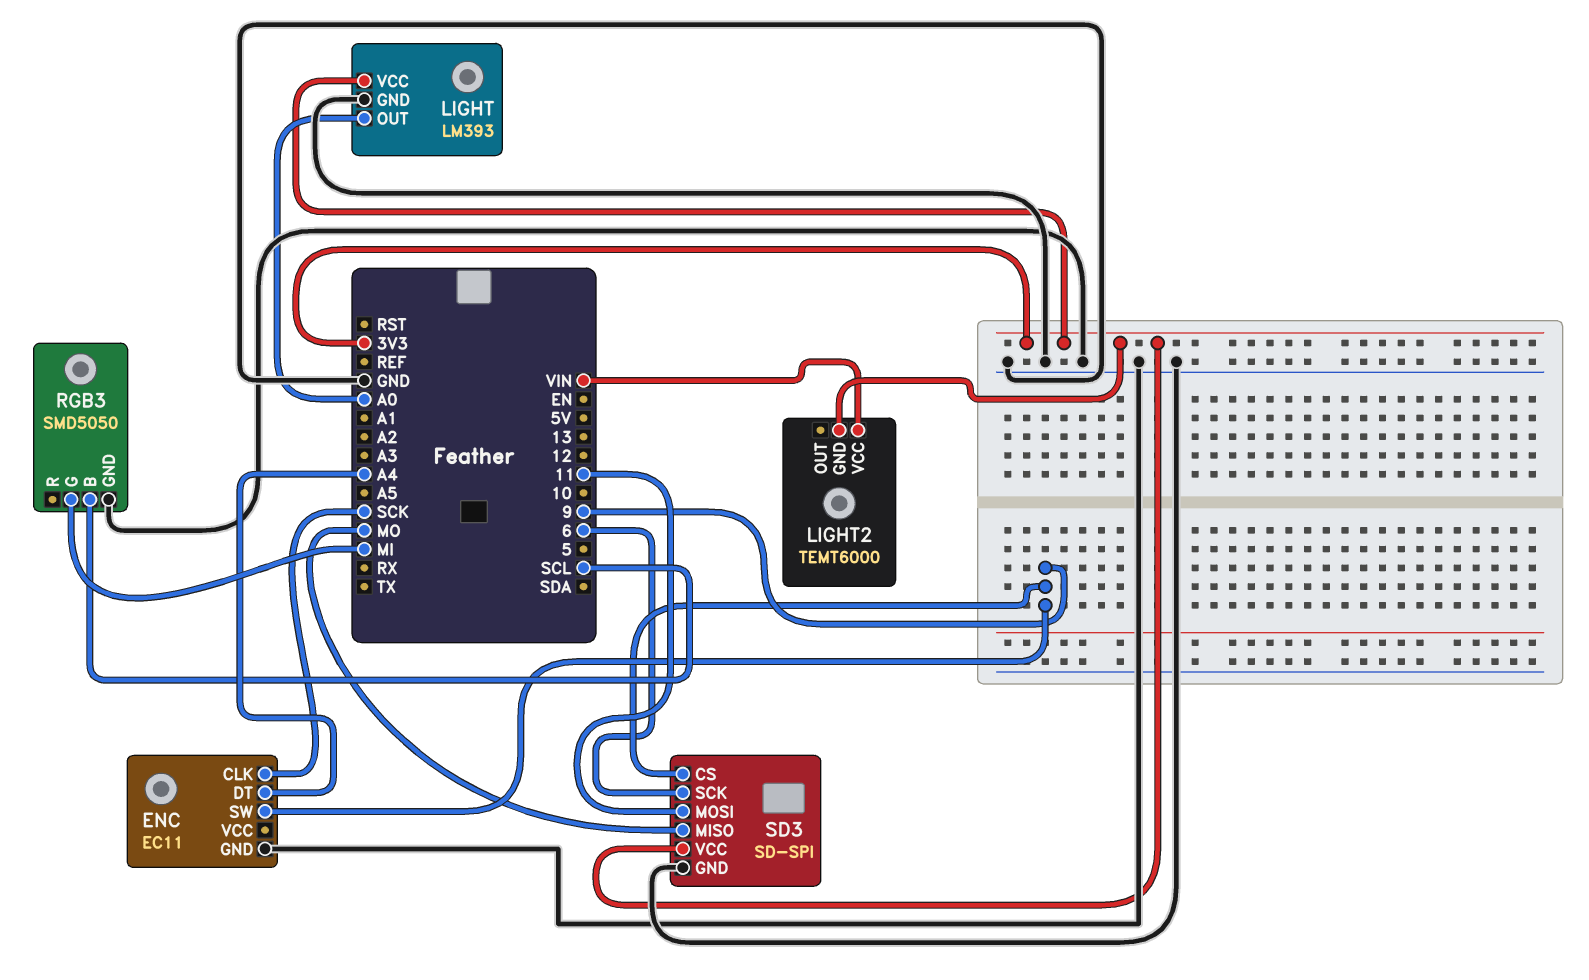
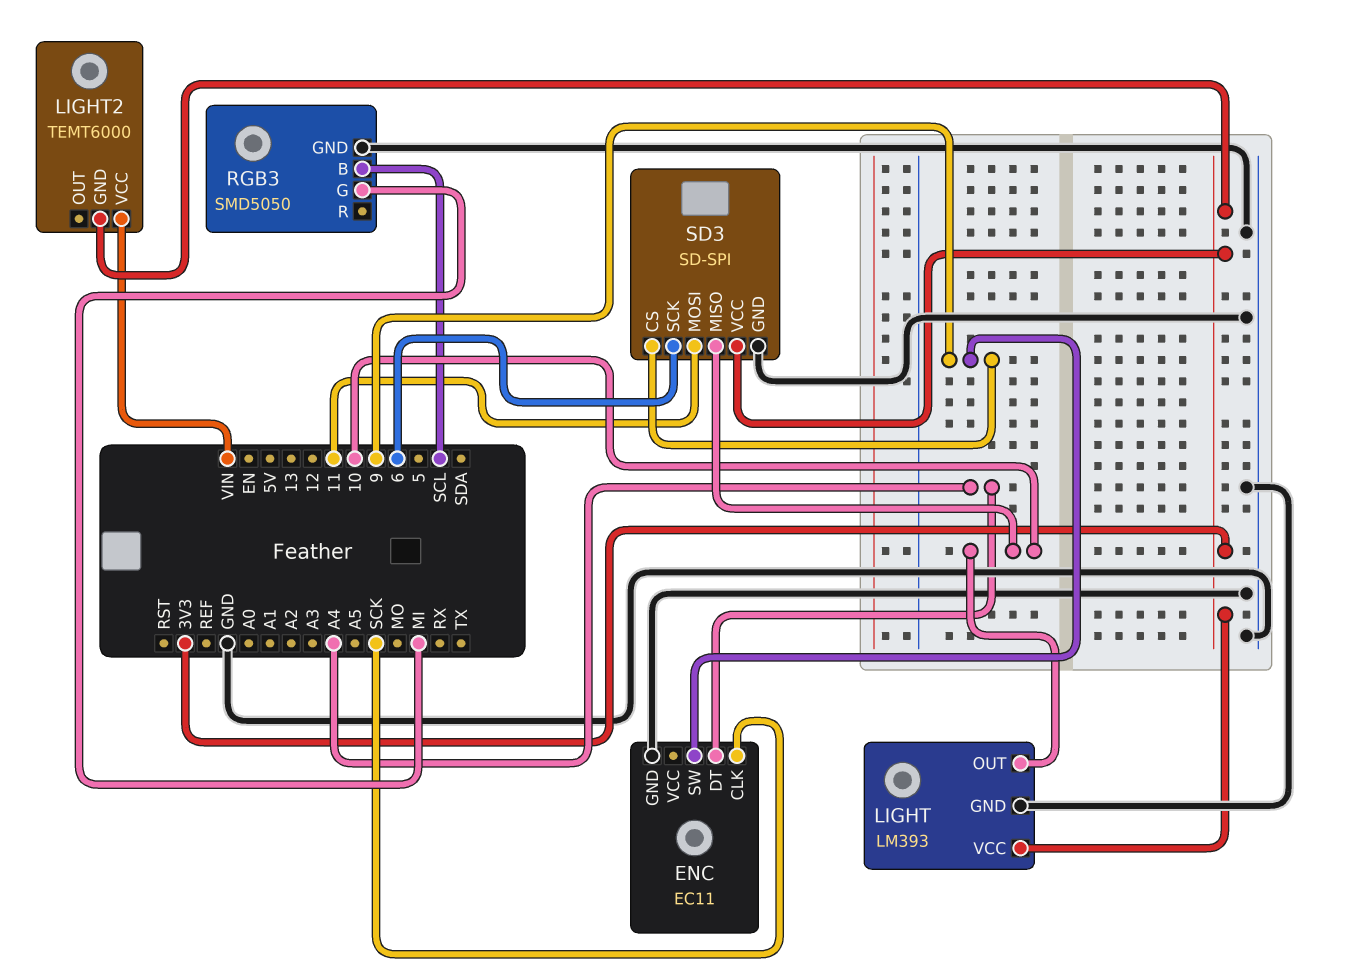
LIGHT pin OUT: A0 -> 10
SD3 pin MISO: MO -> 10

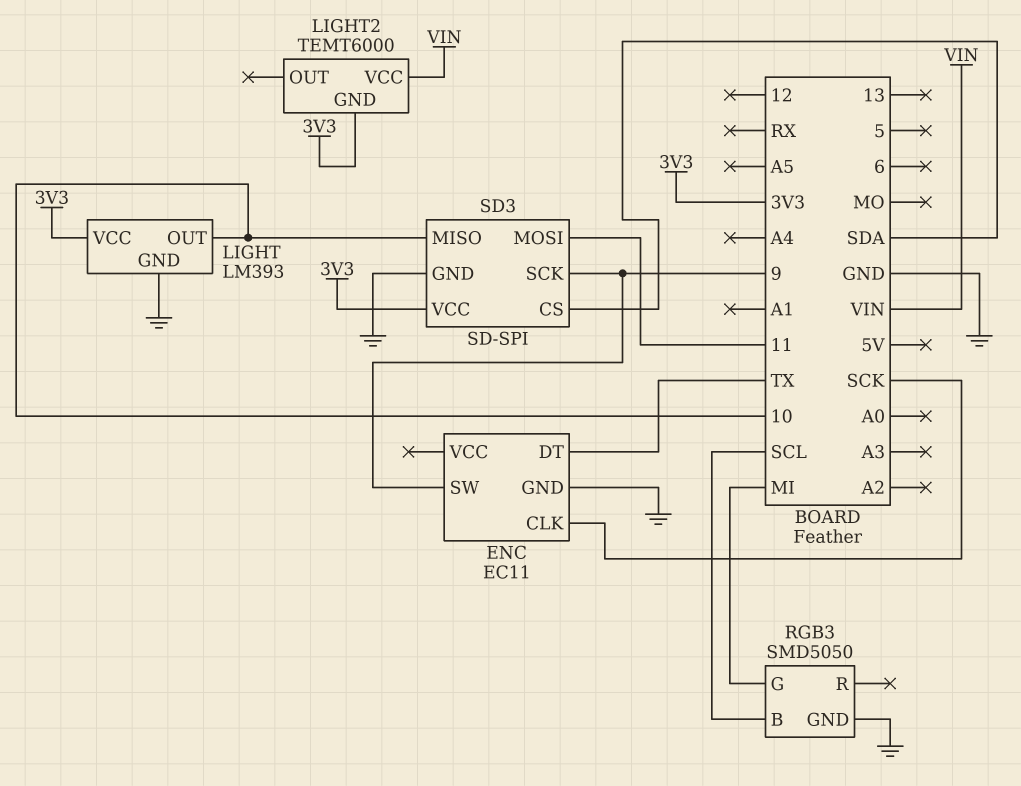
ENC pin DT: A4 -> TX
SD3 pin CS: 9 -> SDA
SD3 pin SCK: 6 -> 9

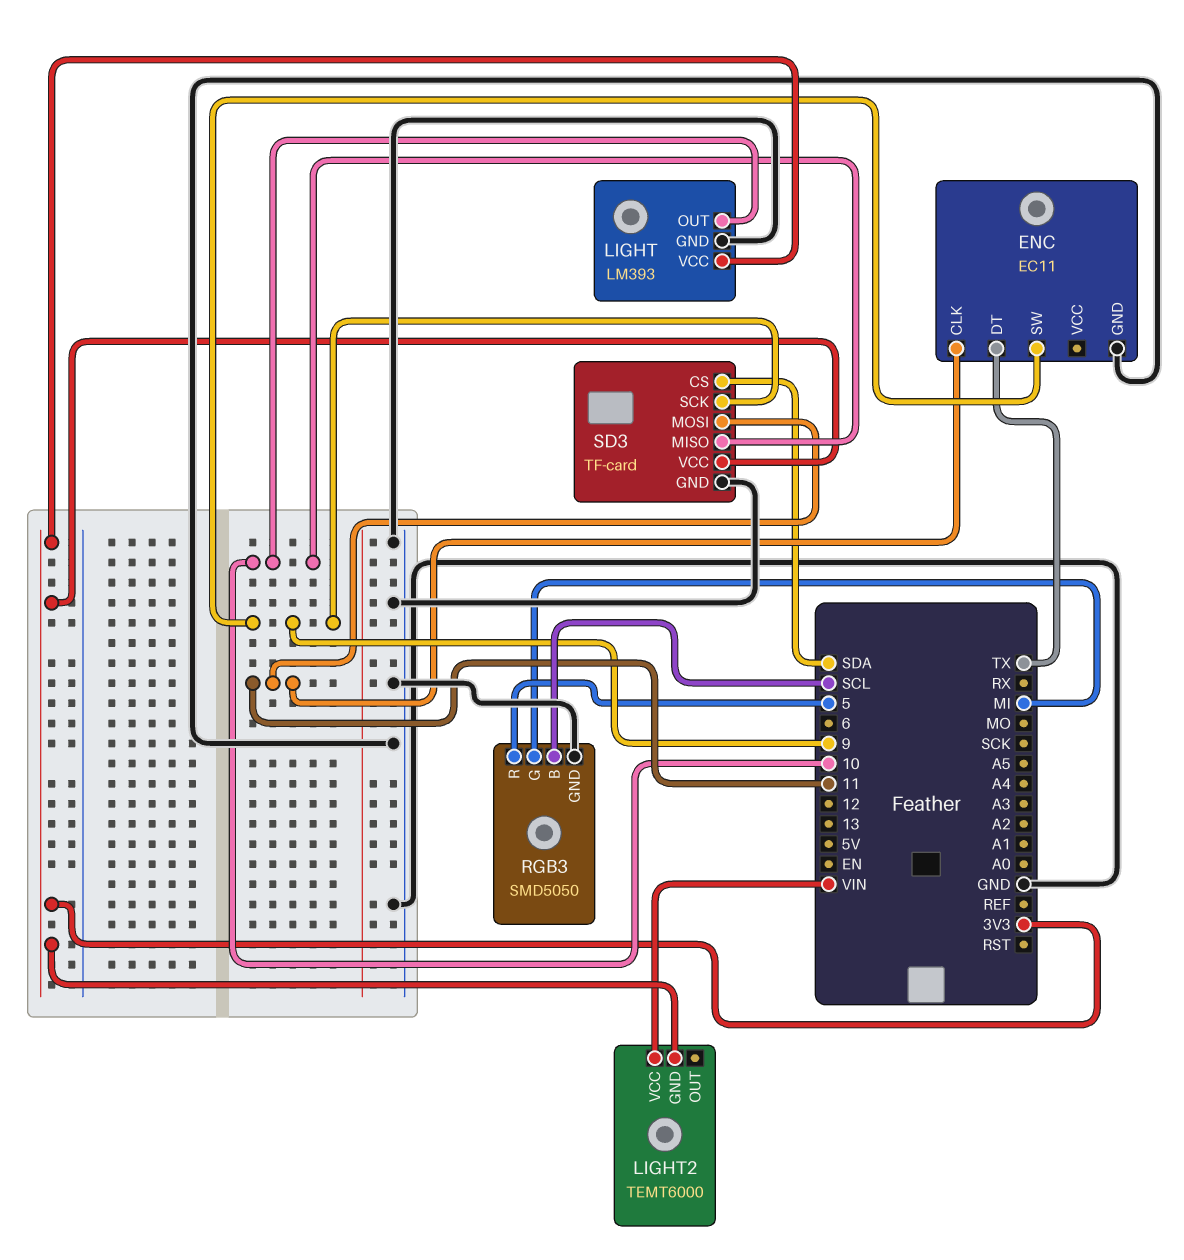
ENC pin CLK: SCK -> 11
RGB3 pin R: none -> 5
SD3: SD-SPI -> TF-card

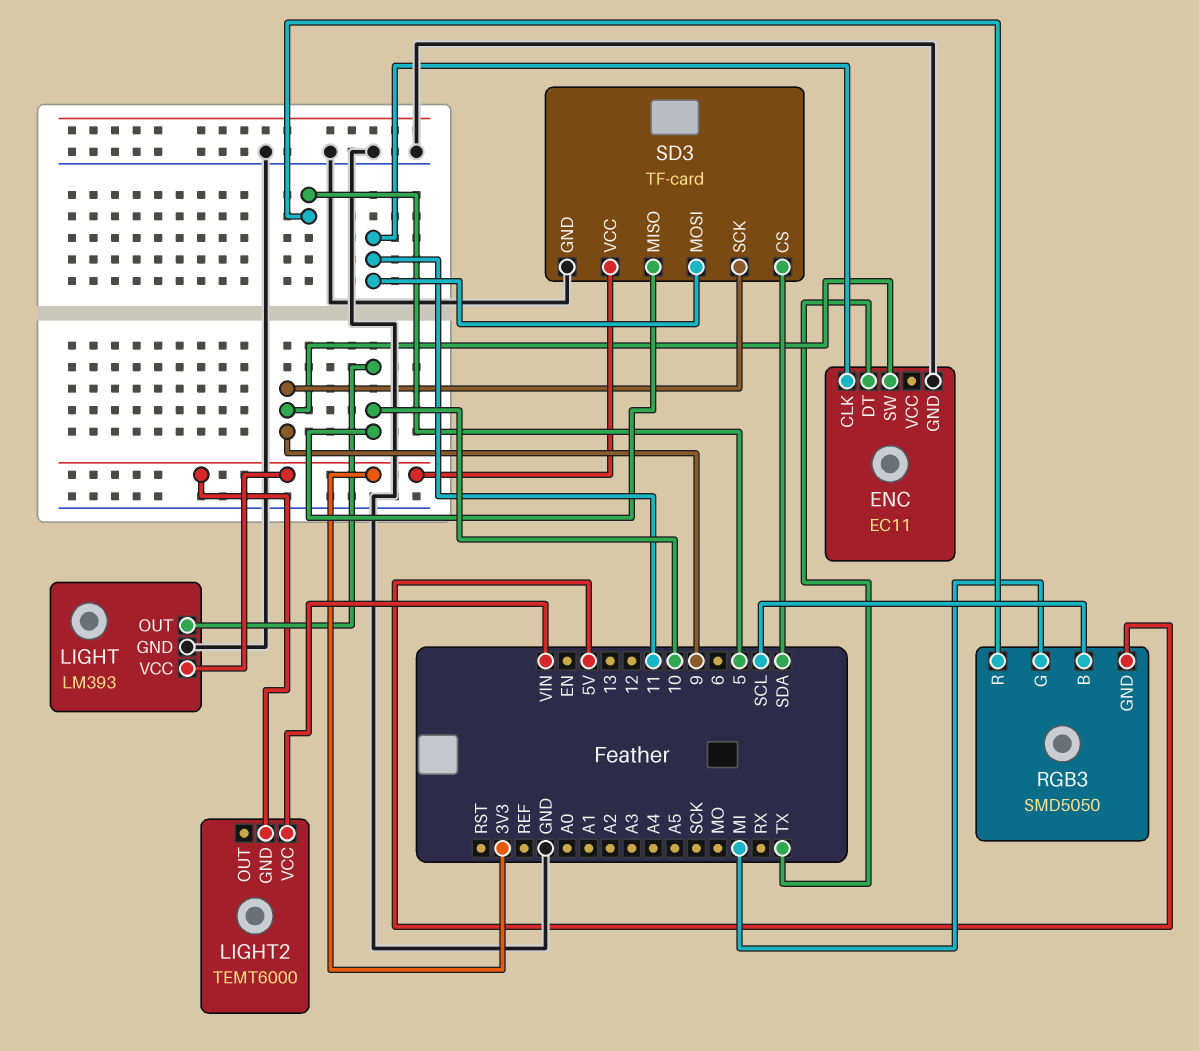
RGB3 pin GND: GND -> 5V

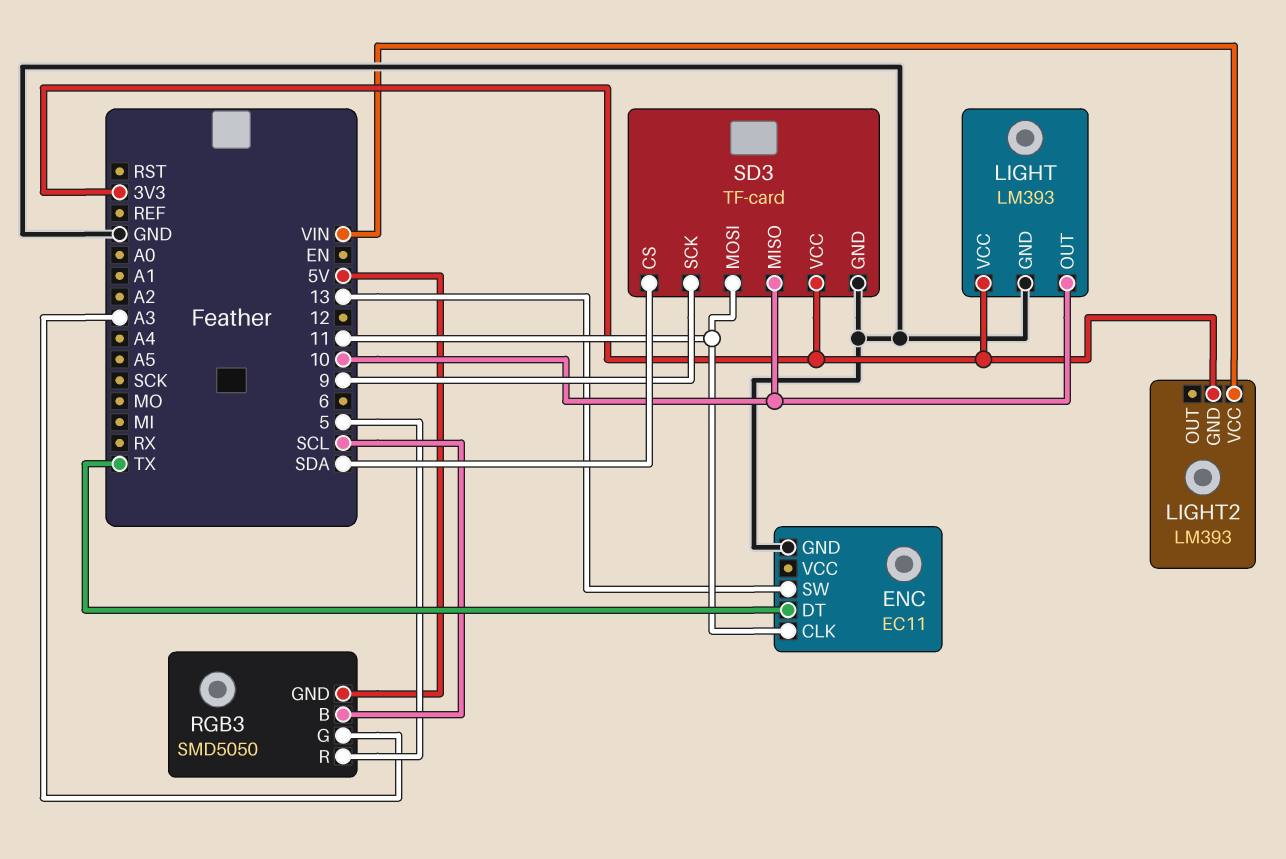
ENC pin SW: 9 -> 13
LIGHT2: TEMT6000 -> LM393
RGB3 pin G: MI -> A3

